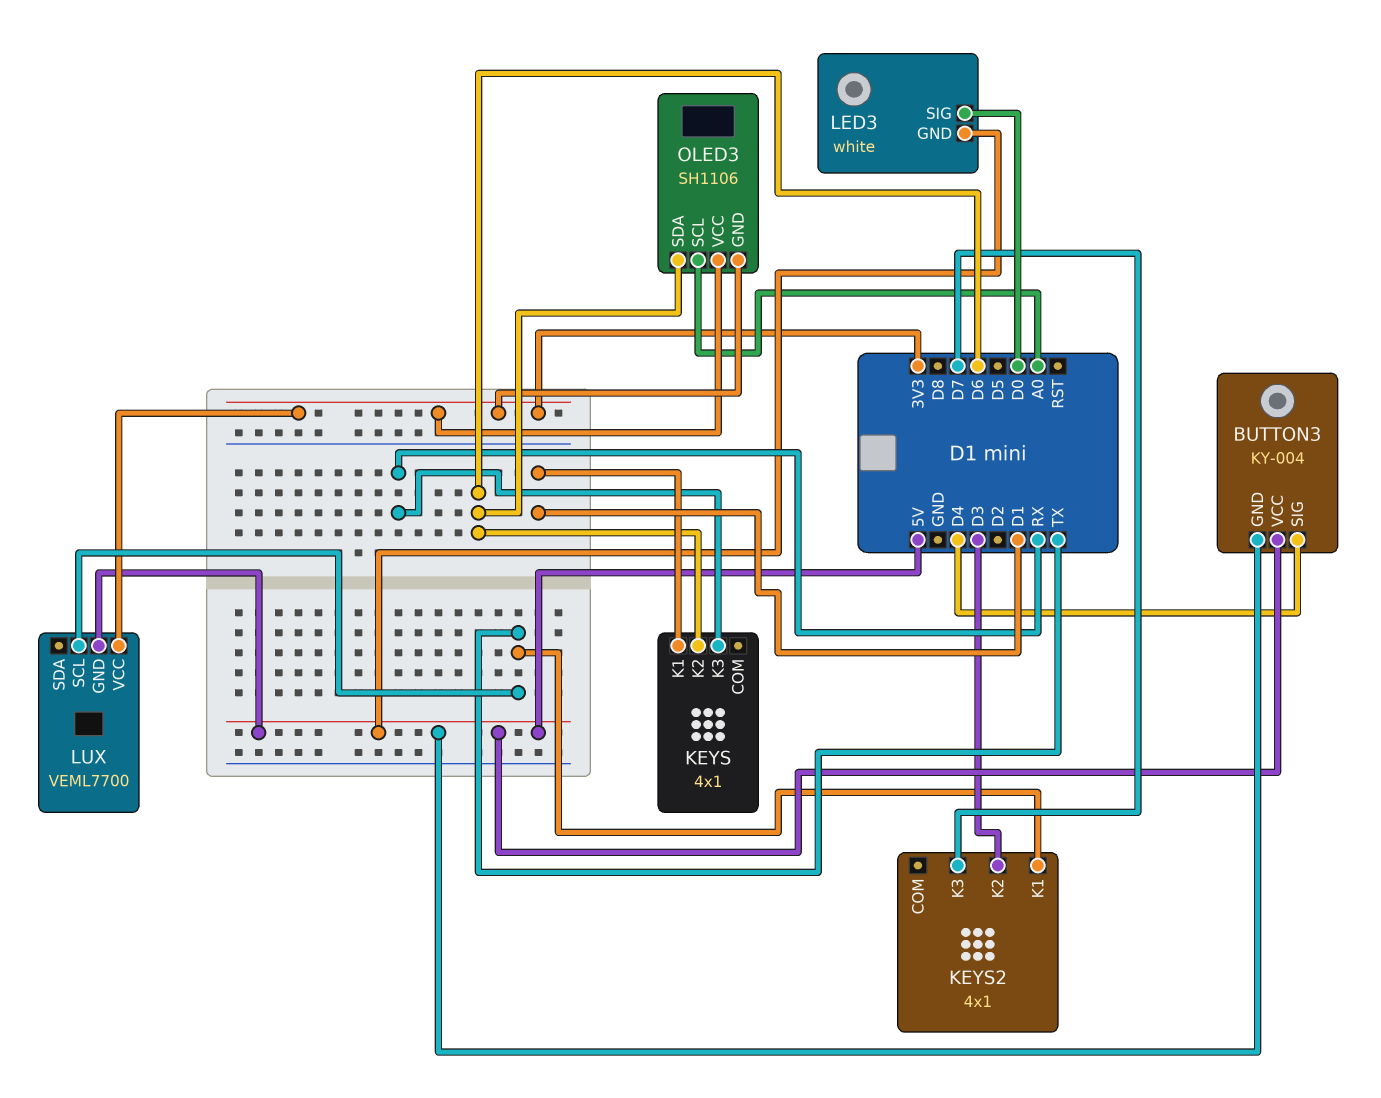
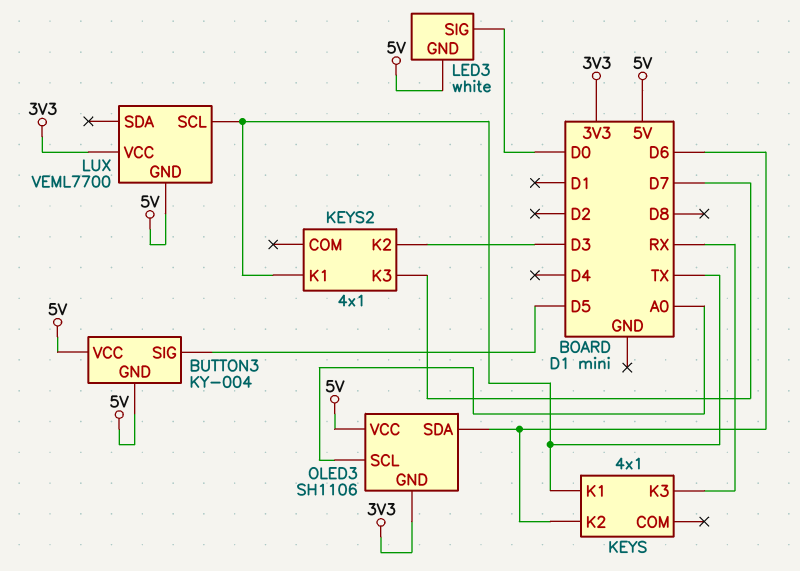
BUTTON3 pin SIG: D4 -> D5
KEYS pin K1: D1 -> TX
OLED3 pin VCC: 3V3 -> 5V

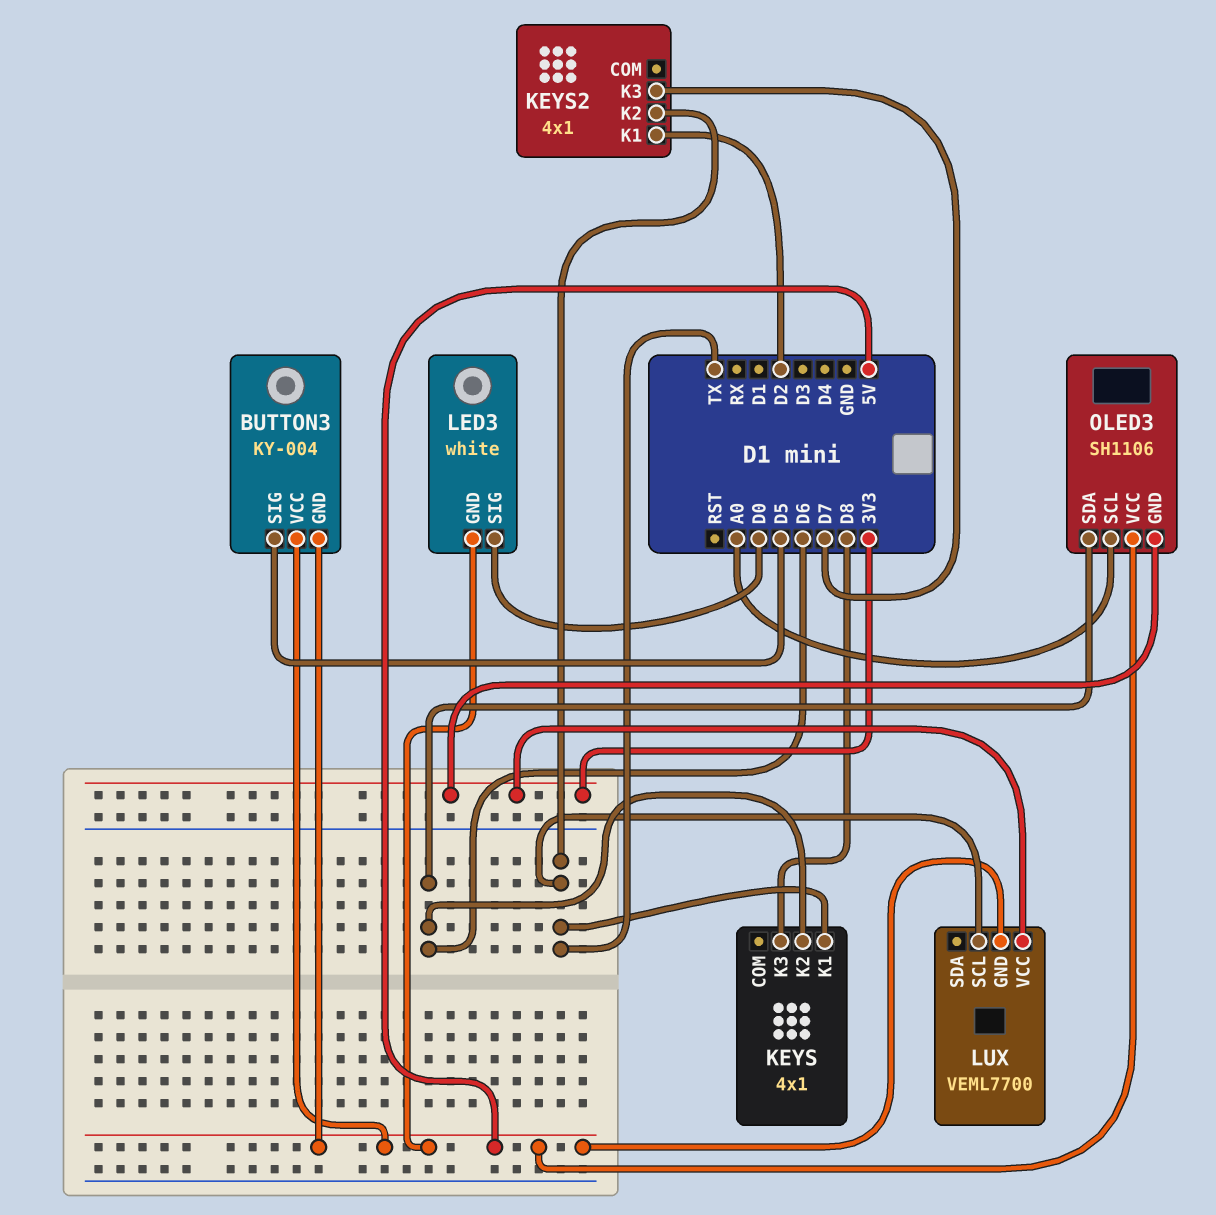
KEYS pin K3: RX -> D8
KEYS2 pin K1: TX -> D2
KEYS2 pin K2: D3 -> TX

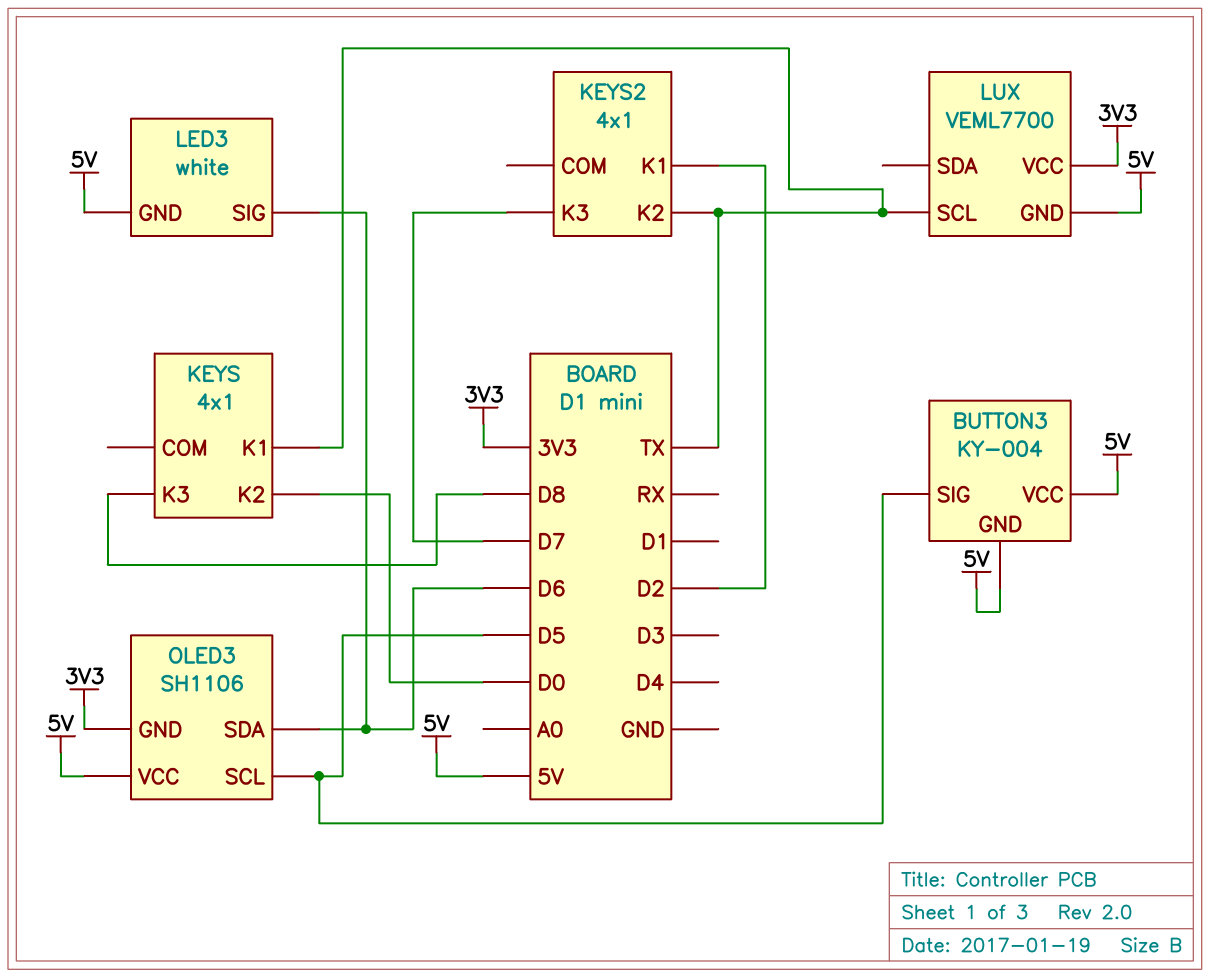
KEYS pin K2: D6 -> D0
LED3 pin SIG: D0 -> D6
OLED3 pin SCL: A0 -> D5

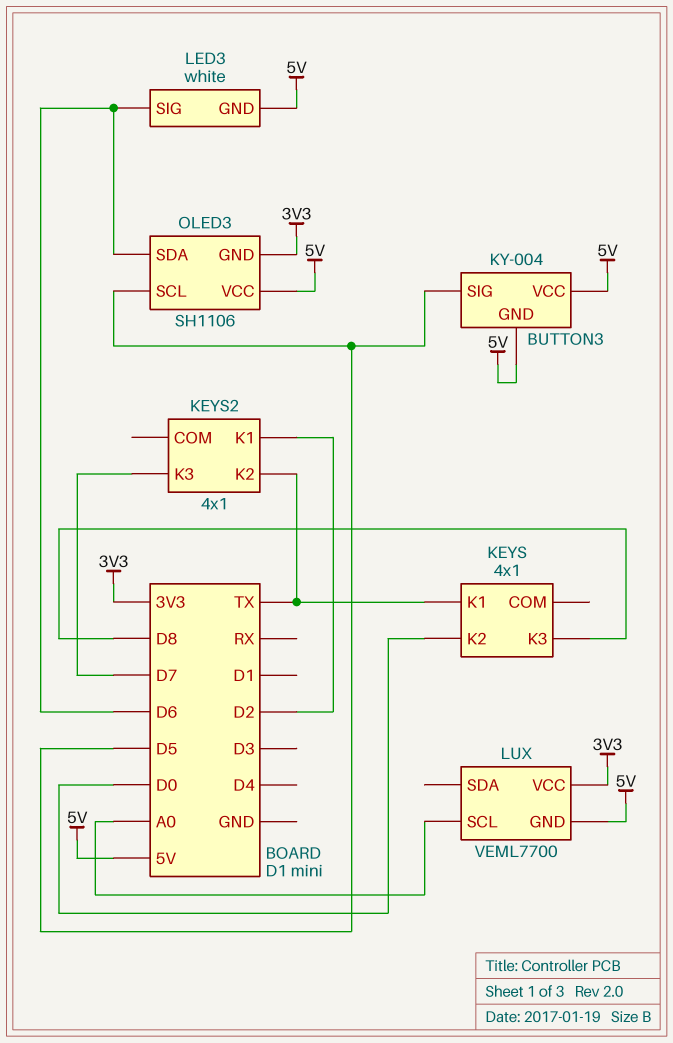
LUX pin SCL: TX -> A0

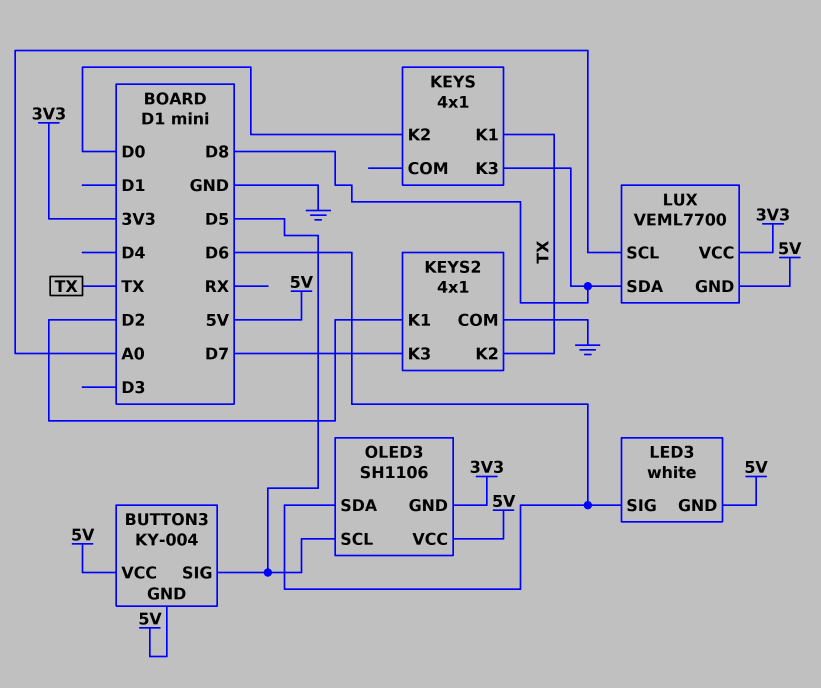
KEYS2 pin COM: none -> GND
LUX pin SDA: none -> D8

